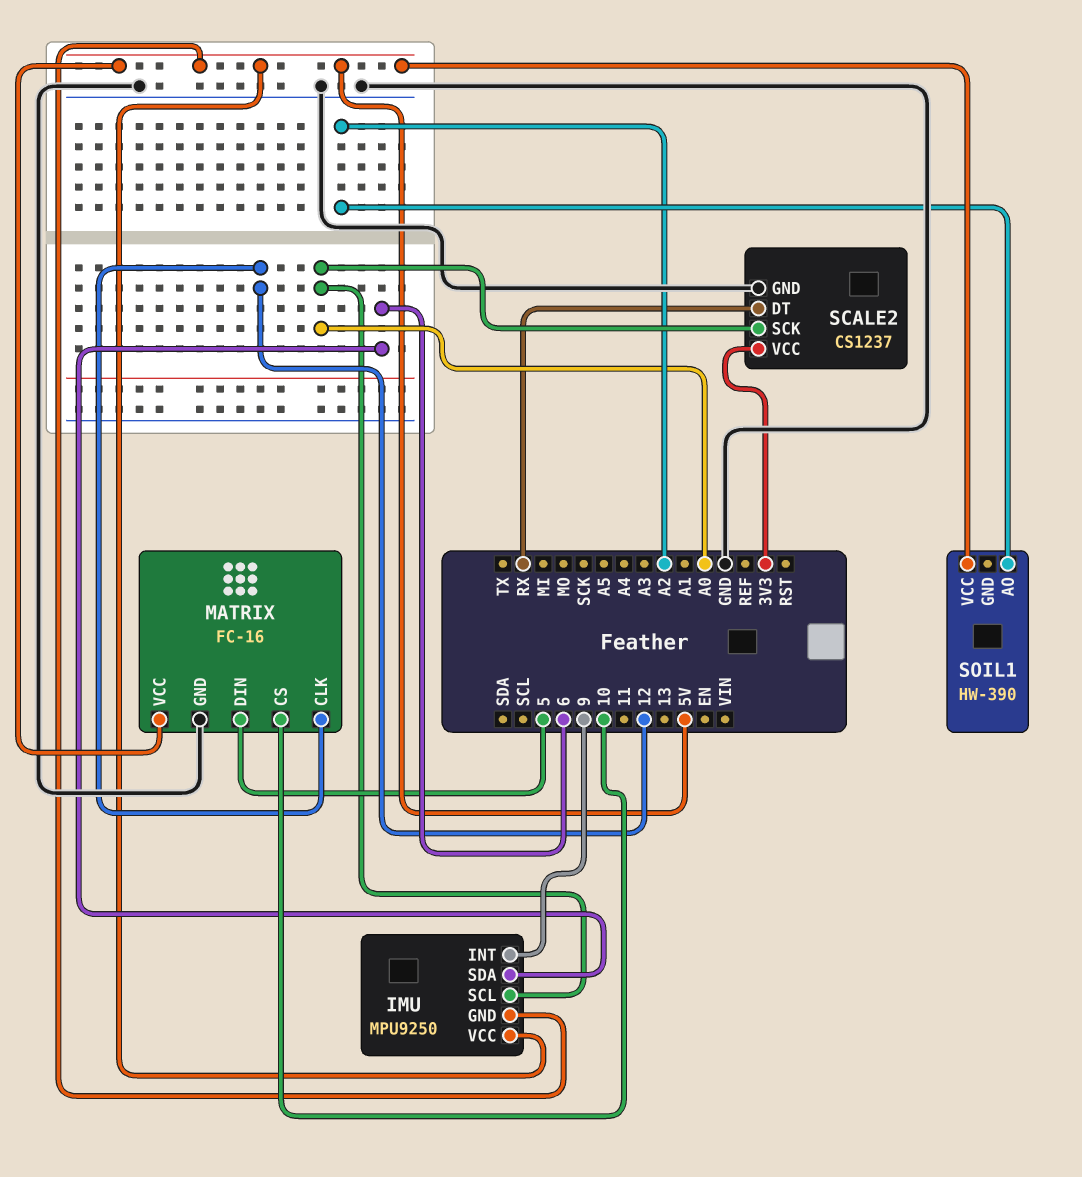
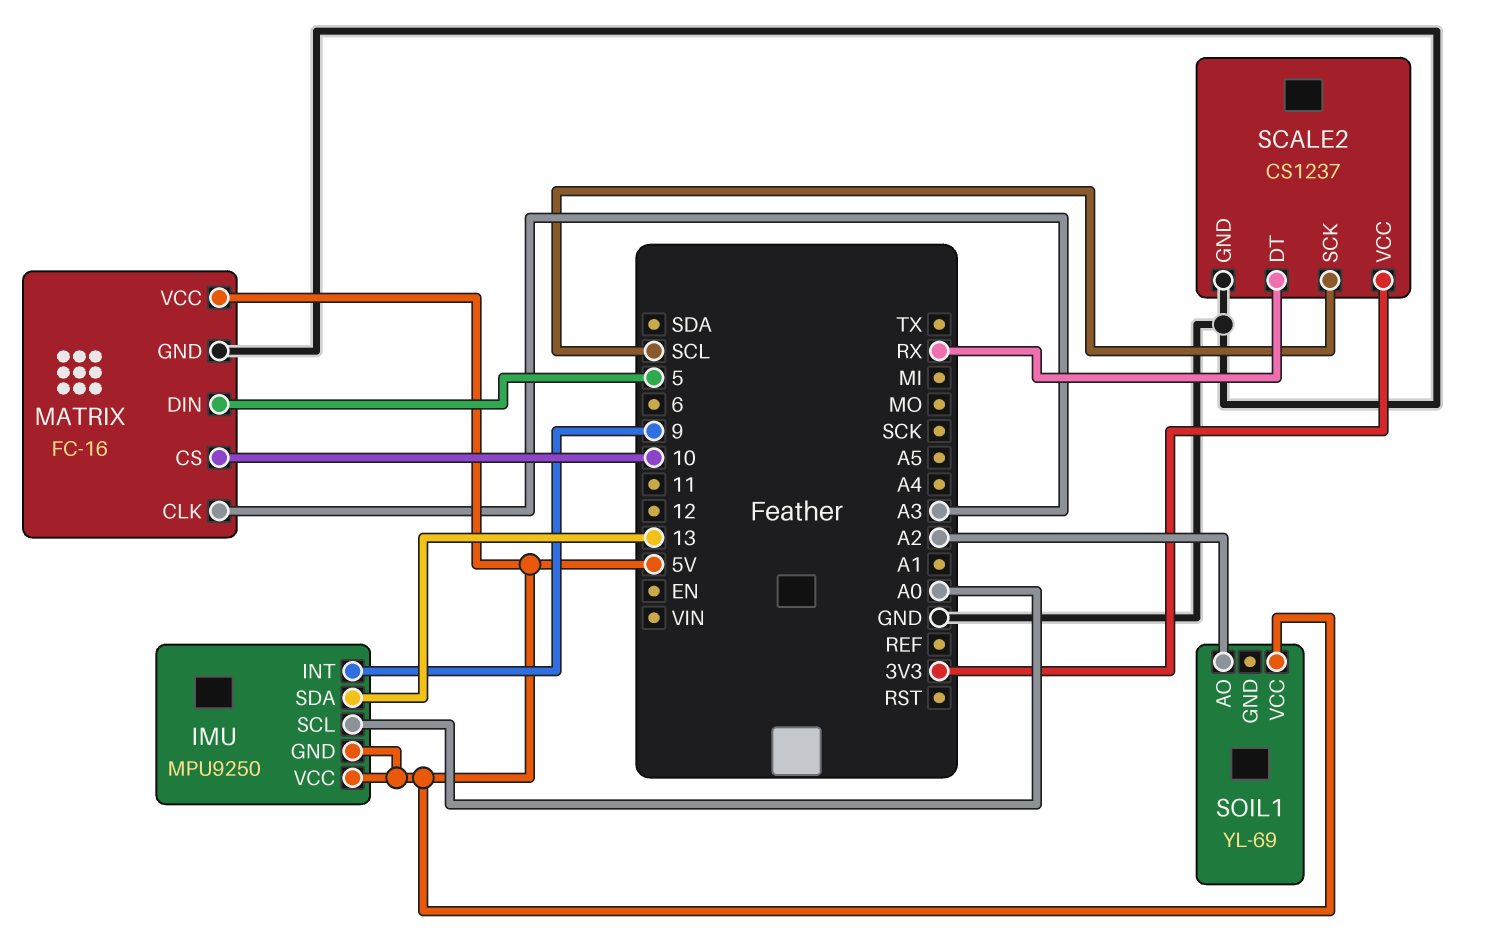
IMU pin SDA: 6 -> 13
MATRIX pin CLK: 12 -> A3
SCALE2 pin SCK: A0 -> SCL
SOIL1: HW-390 -> YL-69

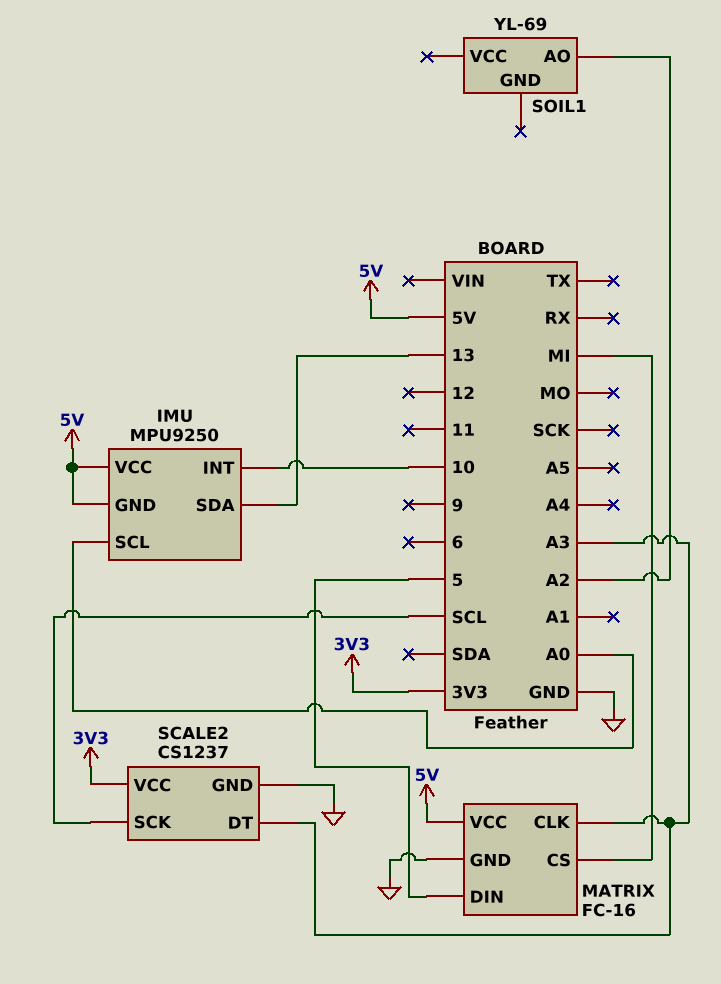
IMU pin INT: 9 -> 10
MATRIX pin CS: 10 -> MI
SCALE2 pin DT: RX -> A3
SOIL1 pin VCC: 5V -> none

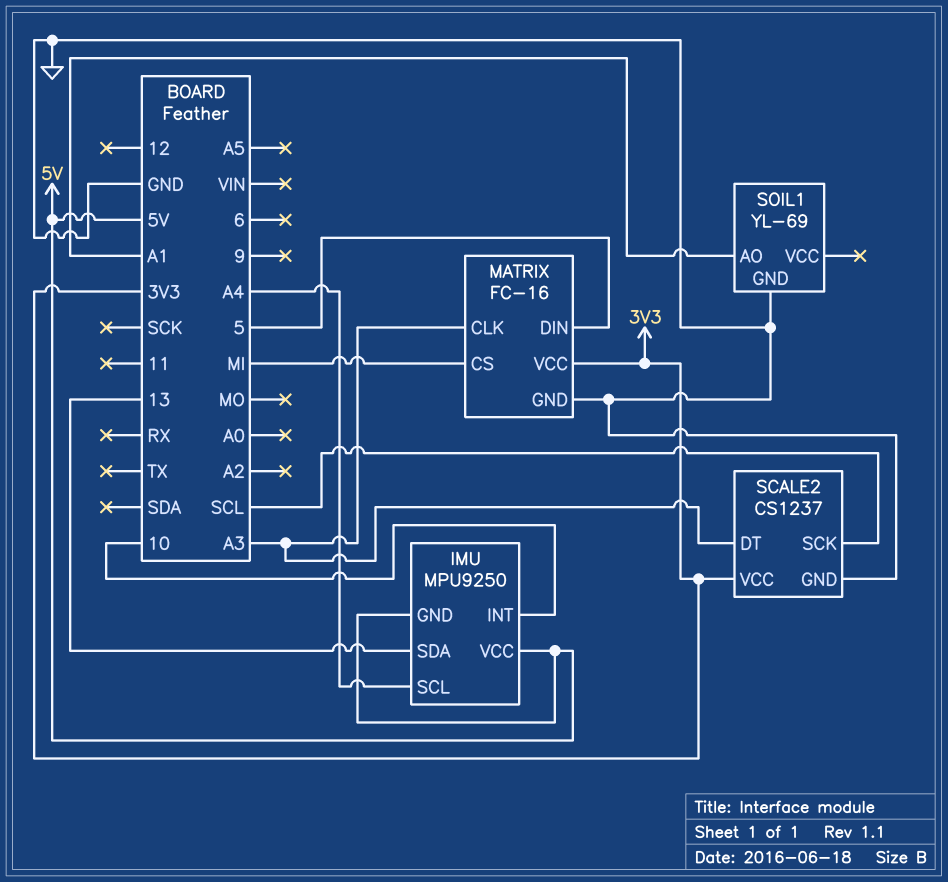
IMU pin SCL: A0 -> A4
MATRIX pin VCC: 5V -> 3V3
SOIL1 pin AO: A2 -> A1
SOIL1 pin GND: none -> GND

